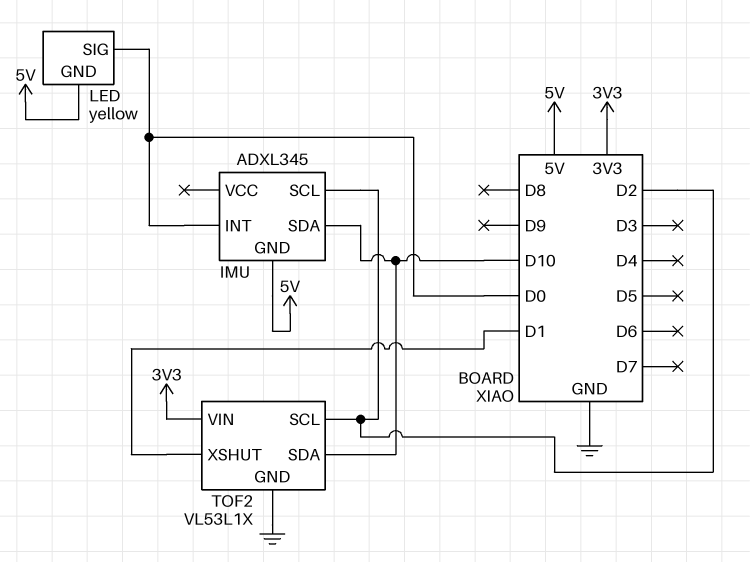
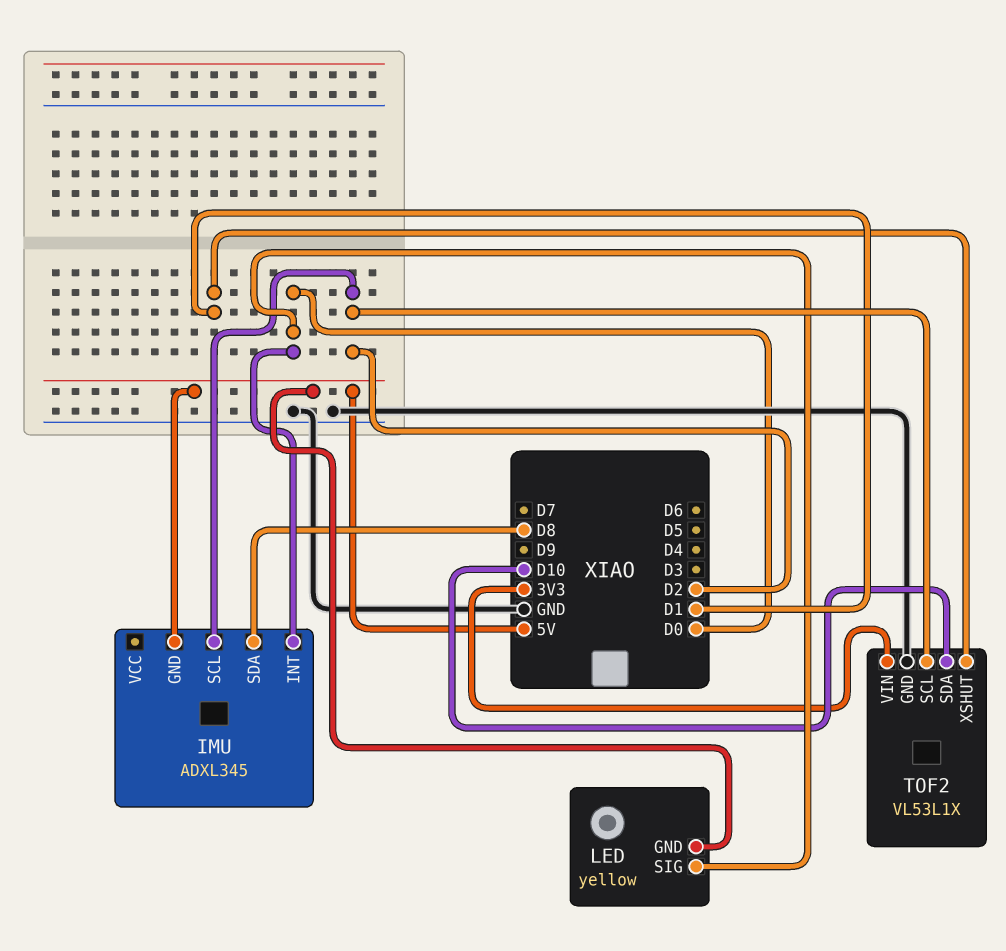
IMU pin SDA: D10 -> D8

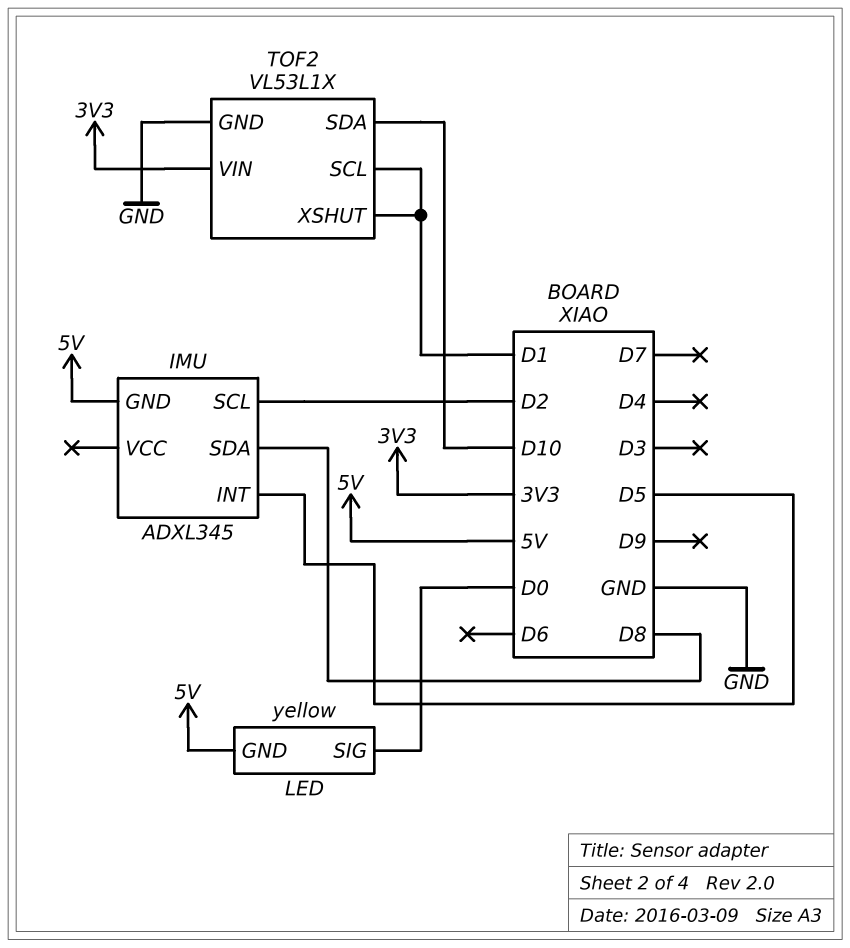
IMU pin INT: D0 -> D5
TOF2 pin SCL: D2 -> D1

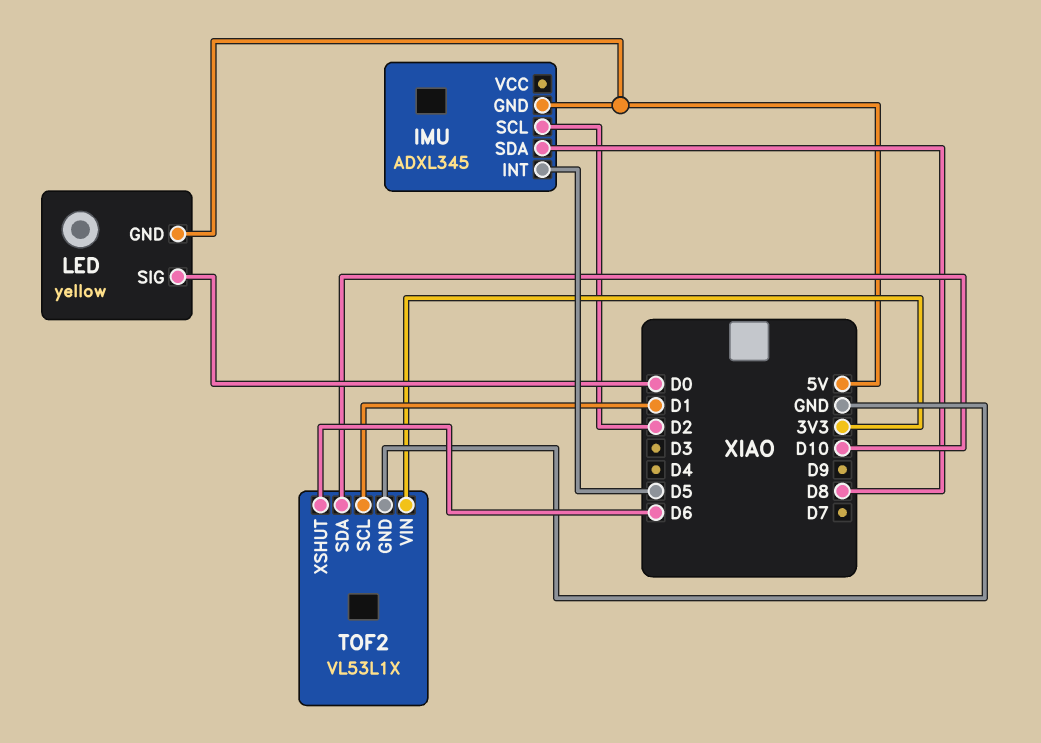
TOF2 pin XSHUT: D1 -> D6

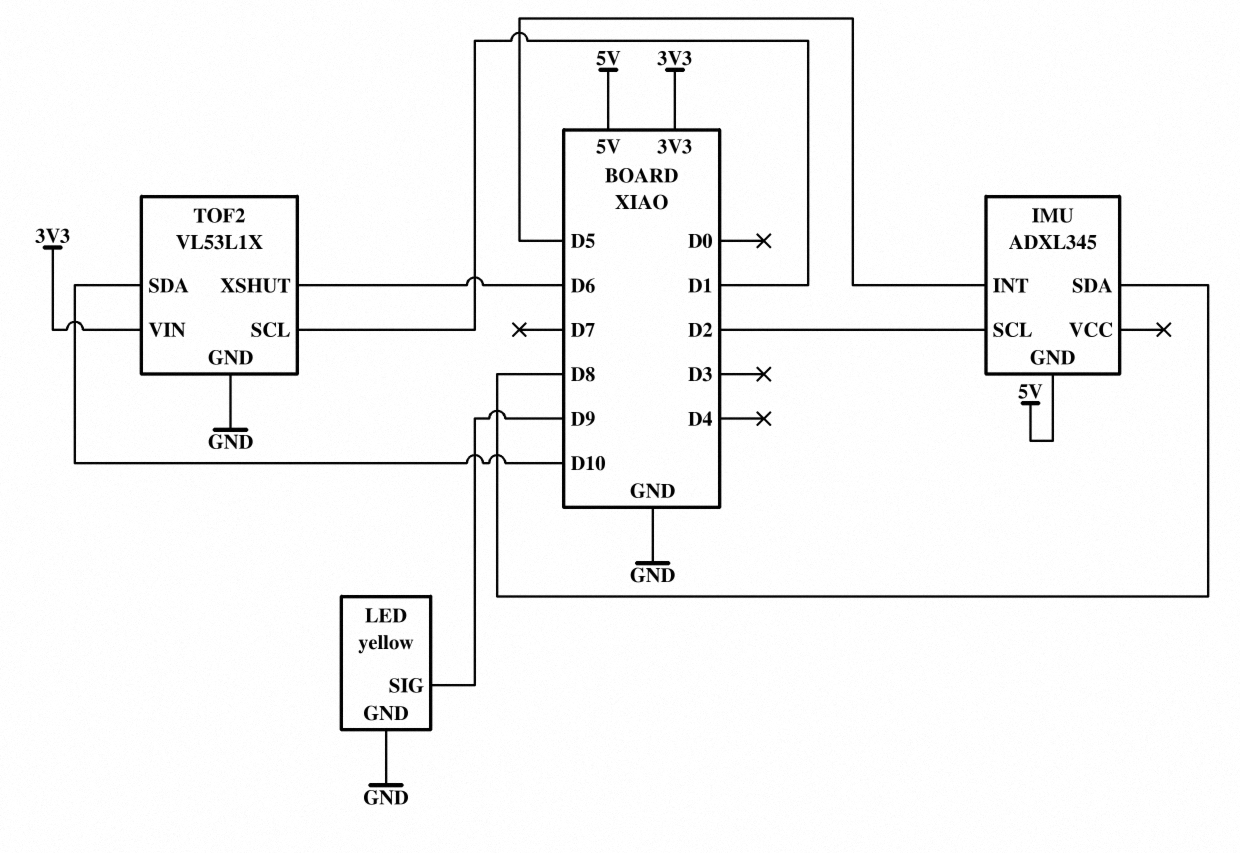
LED pin GND: 5V -> GND
LED pin SIG: D0 -> D9

